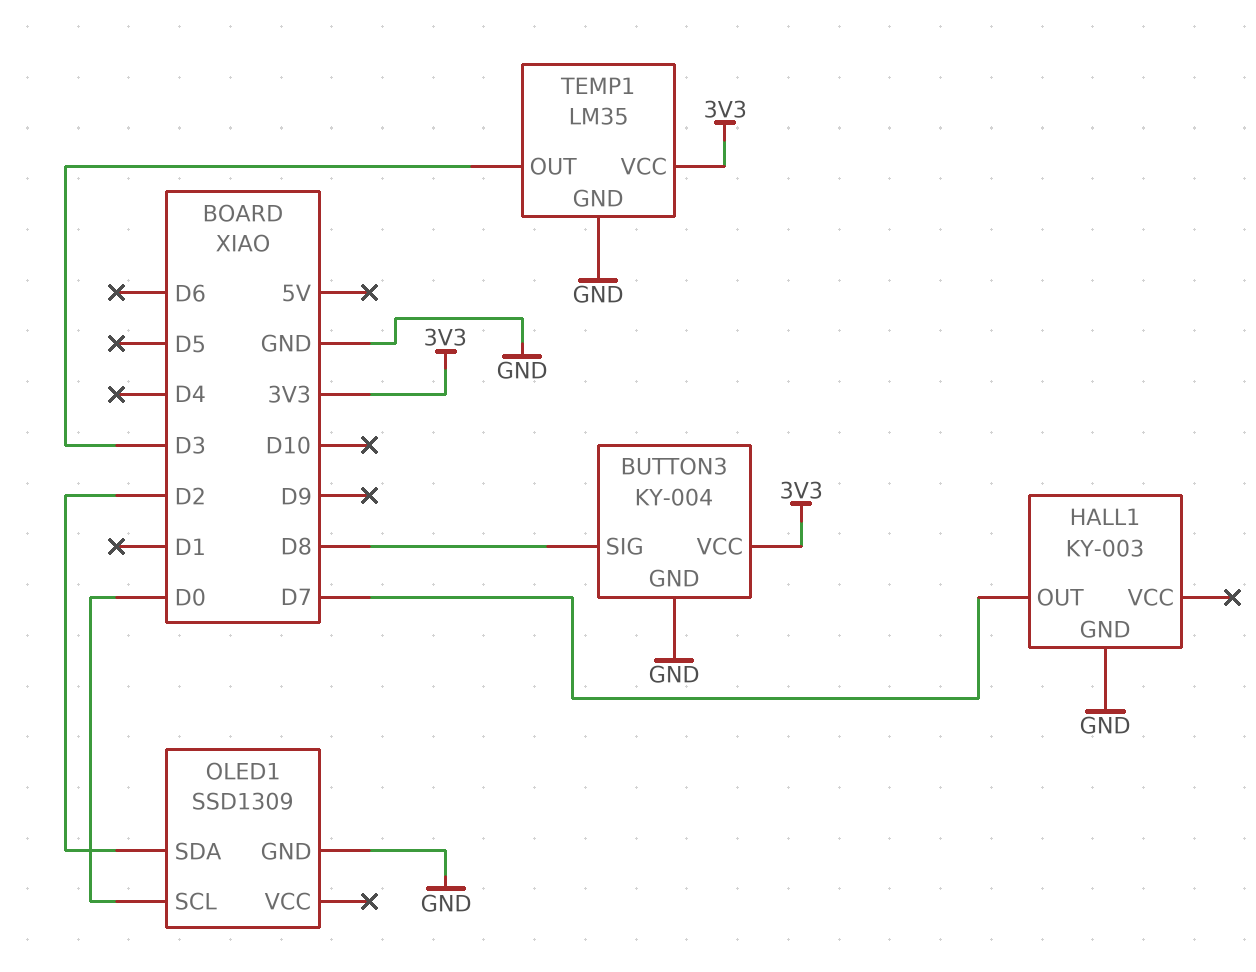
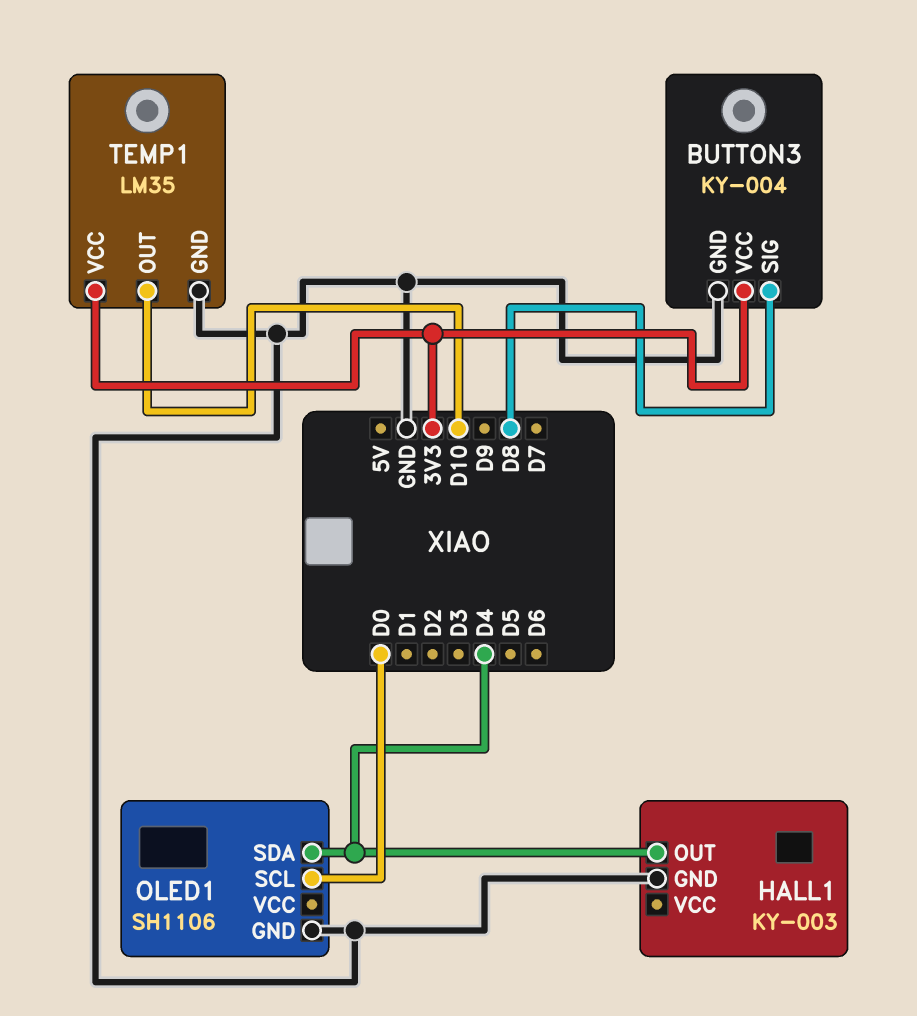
HALL1 pin OUT: D7 -> D4
OLED1: SSD1309 -> SH1106
OLED1 pin SDA: D2 -> D4
TEMP1 pin OUT: D3 -> D10

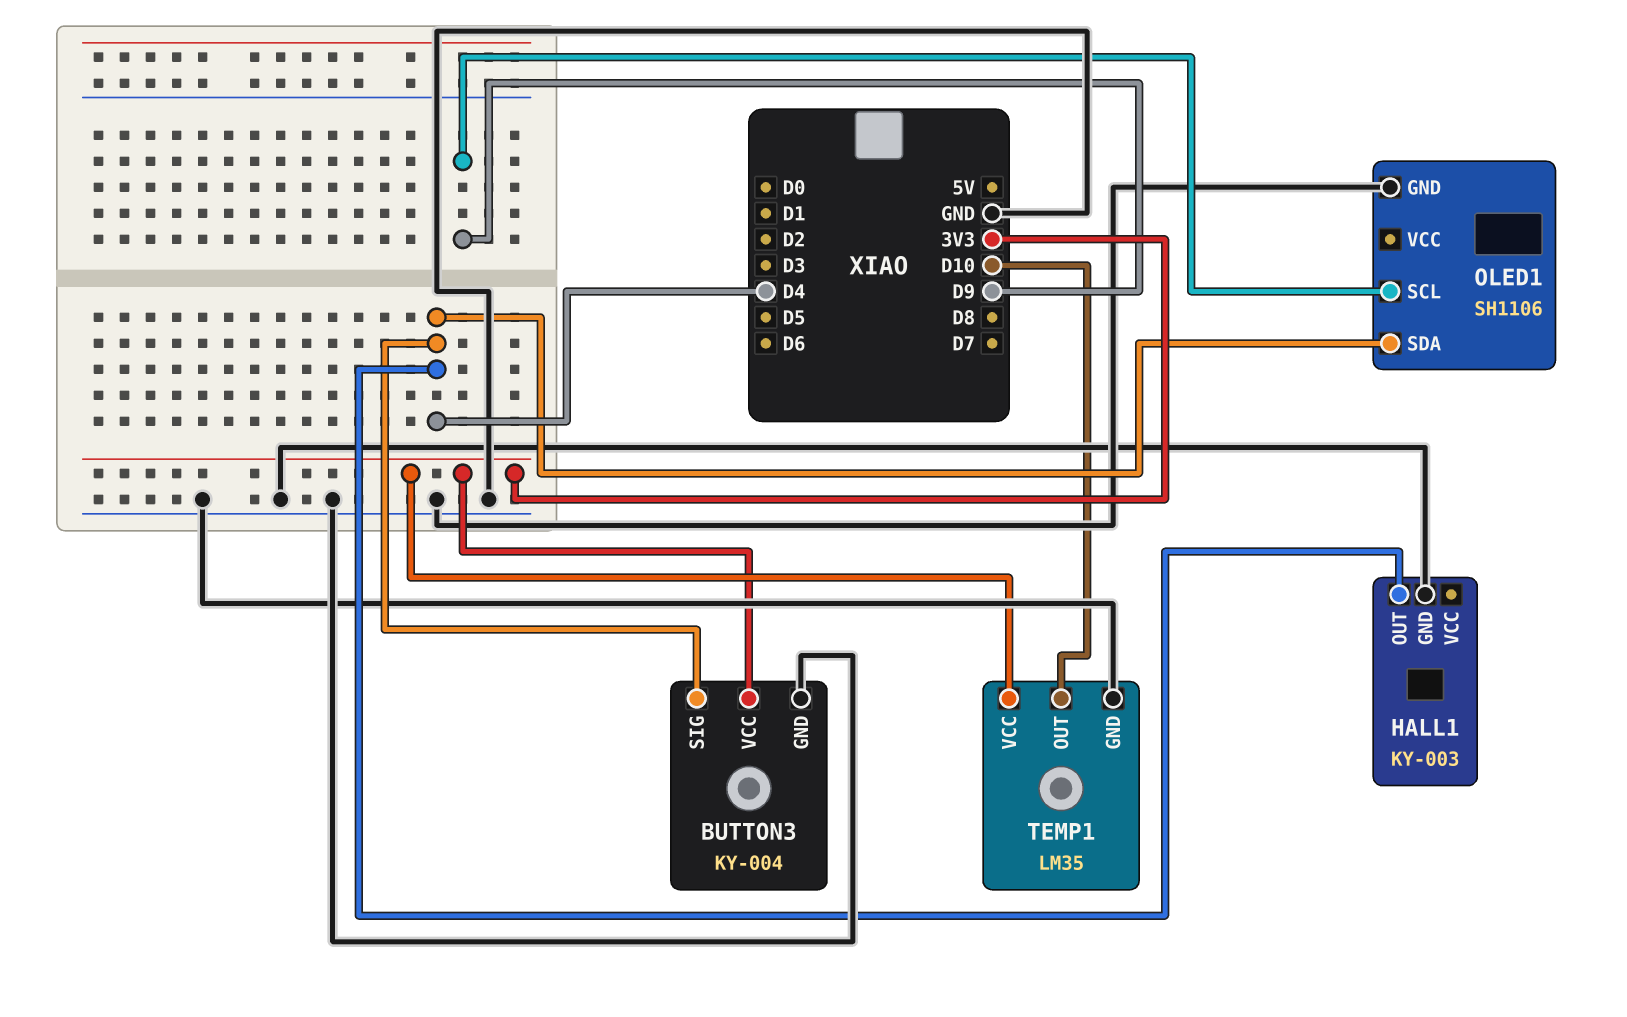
BUTTON3 pin SIG: D8 -> D4
OLED1 pin SCL: D0 -> D9

